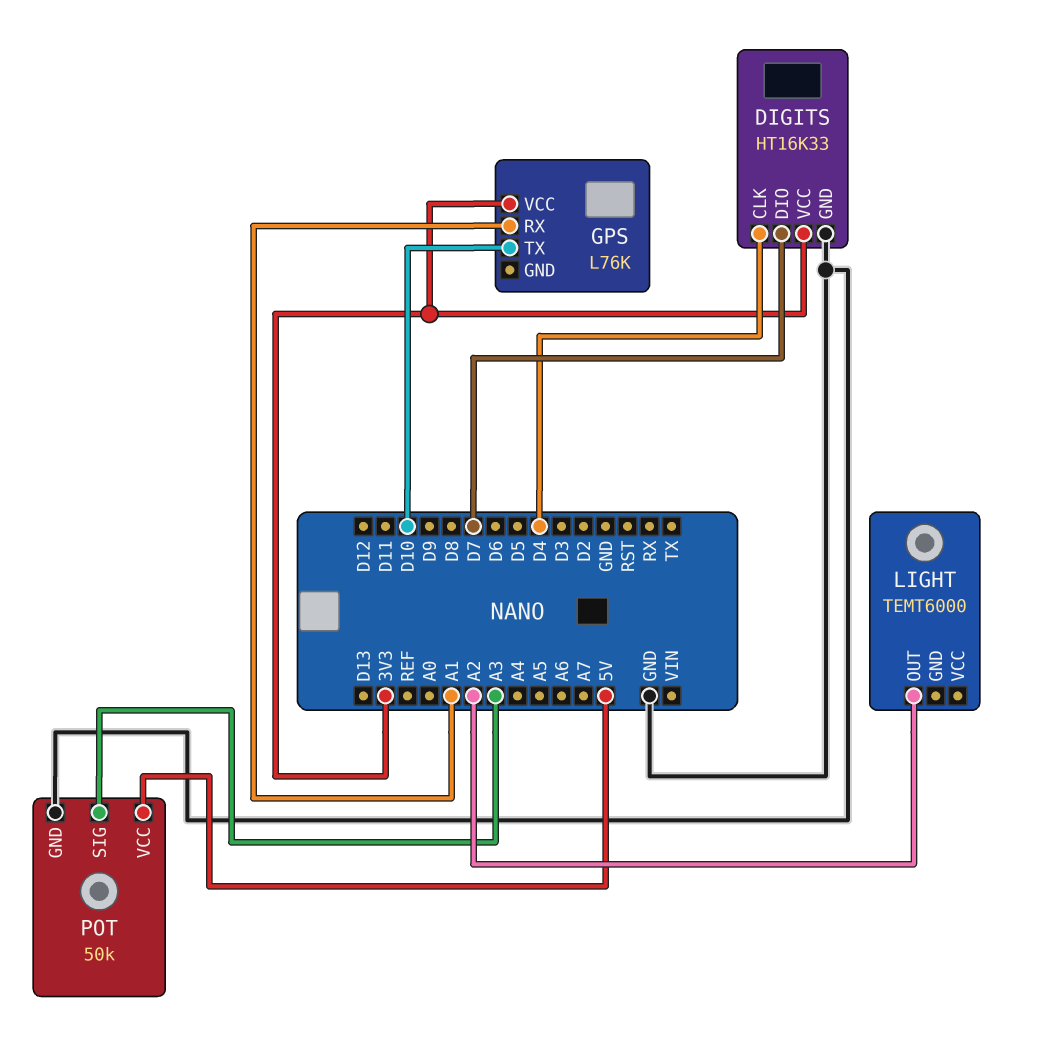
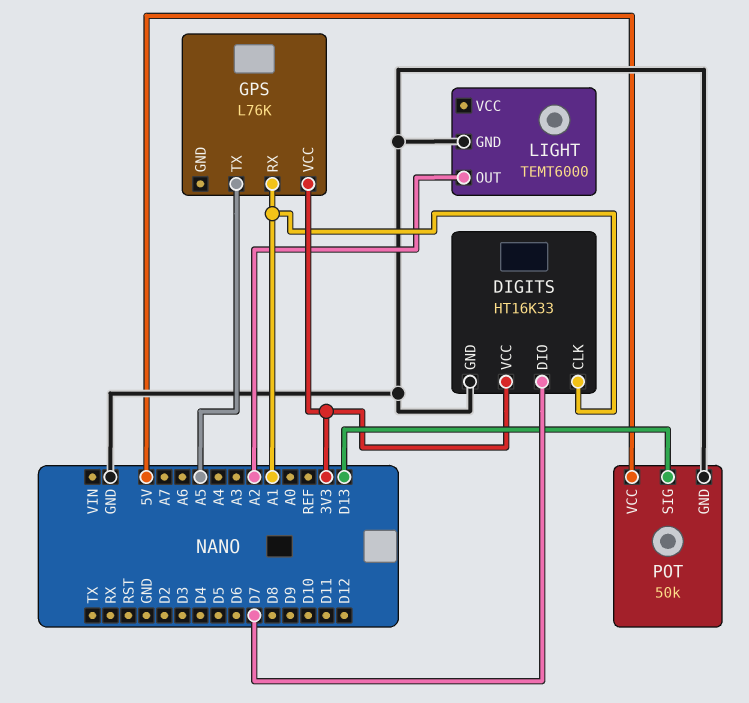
DIGITS pin CLK: D4 -> A1
GPS pin TX: D10 -> A5
LIGHT pin GND: none -> GND
POT pin SIG: A3 -> D13

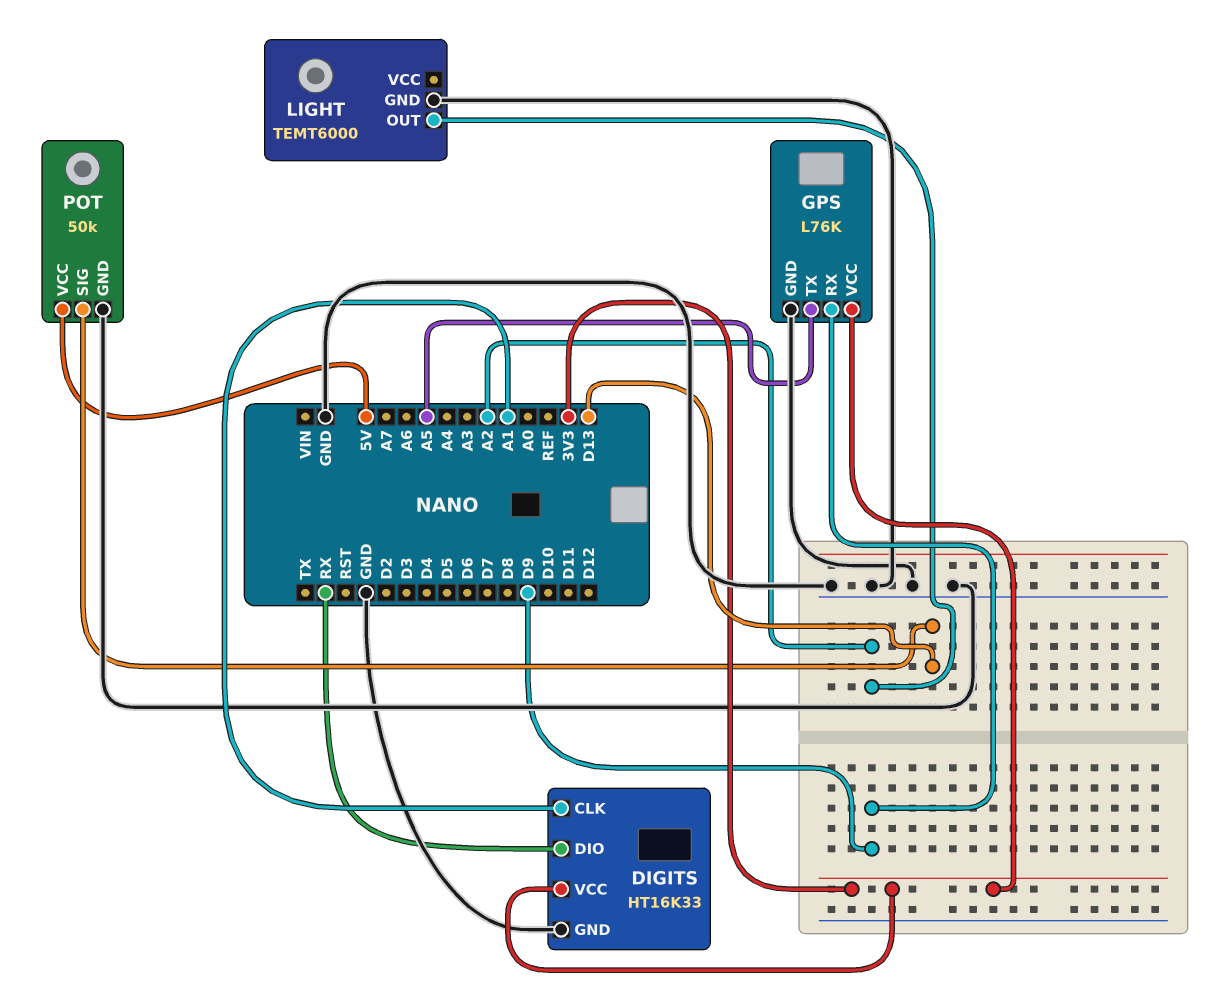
DIGITS pin DIO: D7 -> RX
GPS pin GND: none -> GND
GPS pin RX: A1 -> D9

